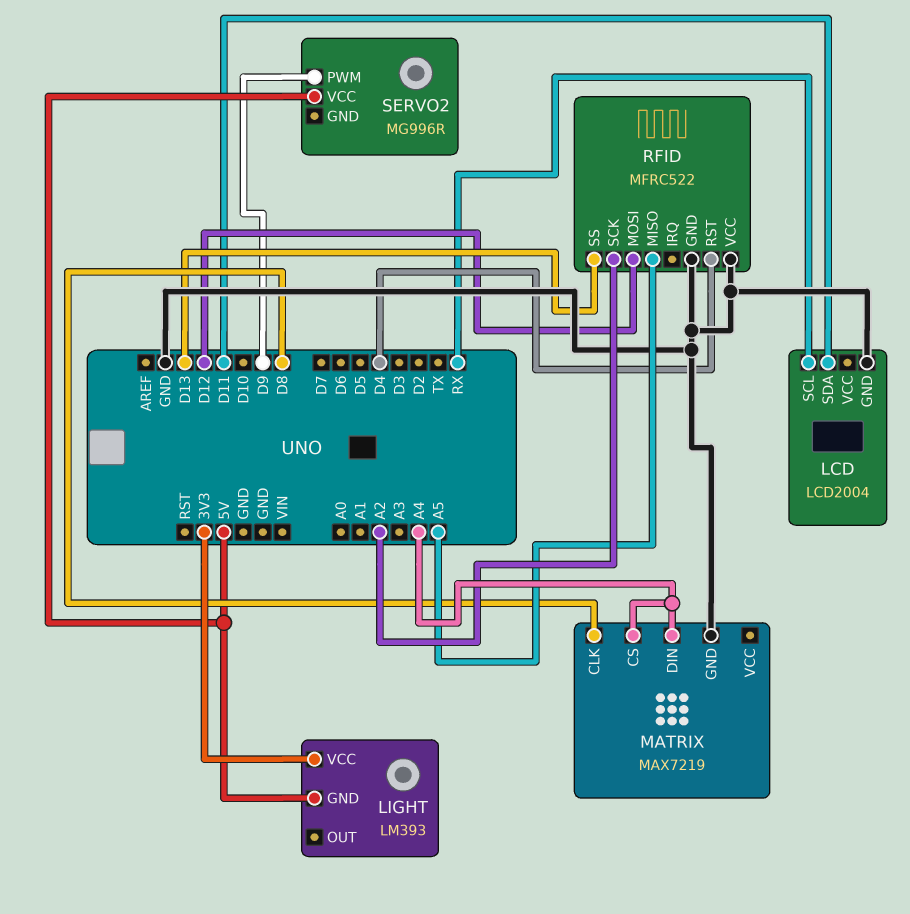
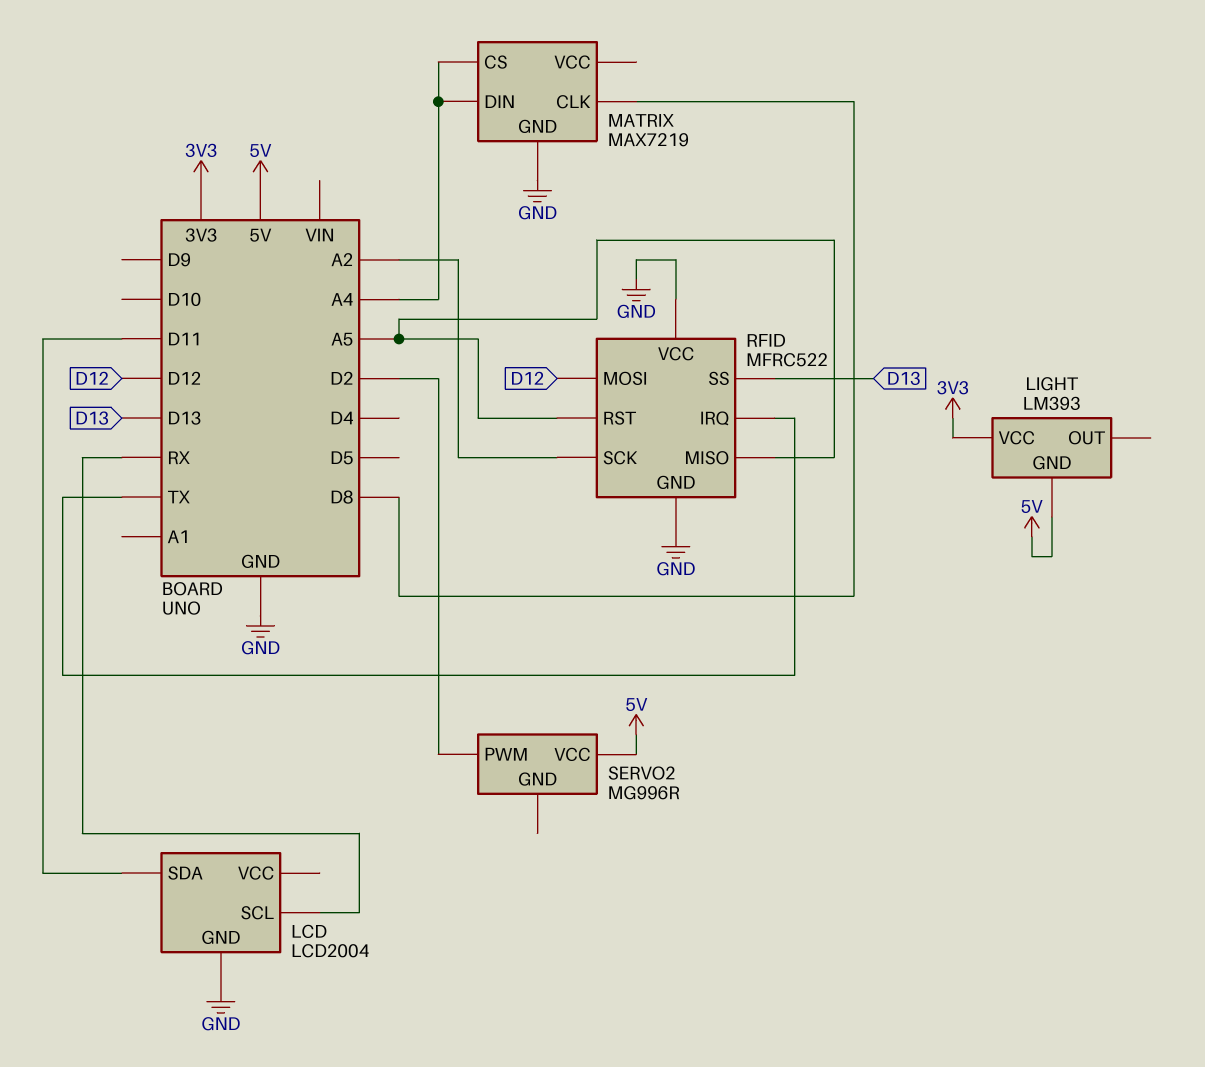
RFID pin IRQ: none -> TX
RFID pin RST: D4 -> A5
SERVO2 pin PWM: D9 -> D2

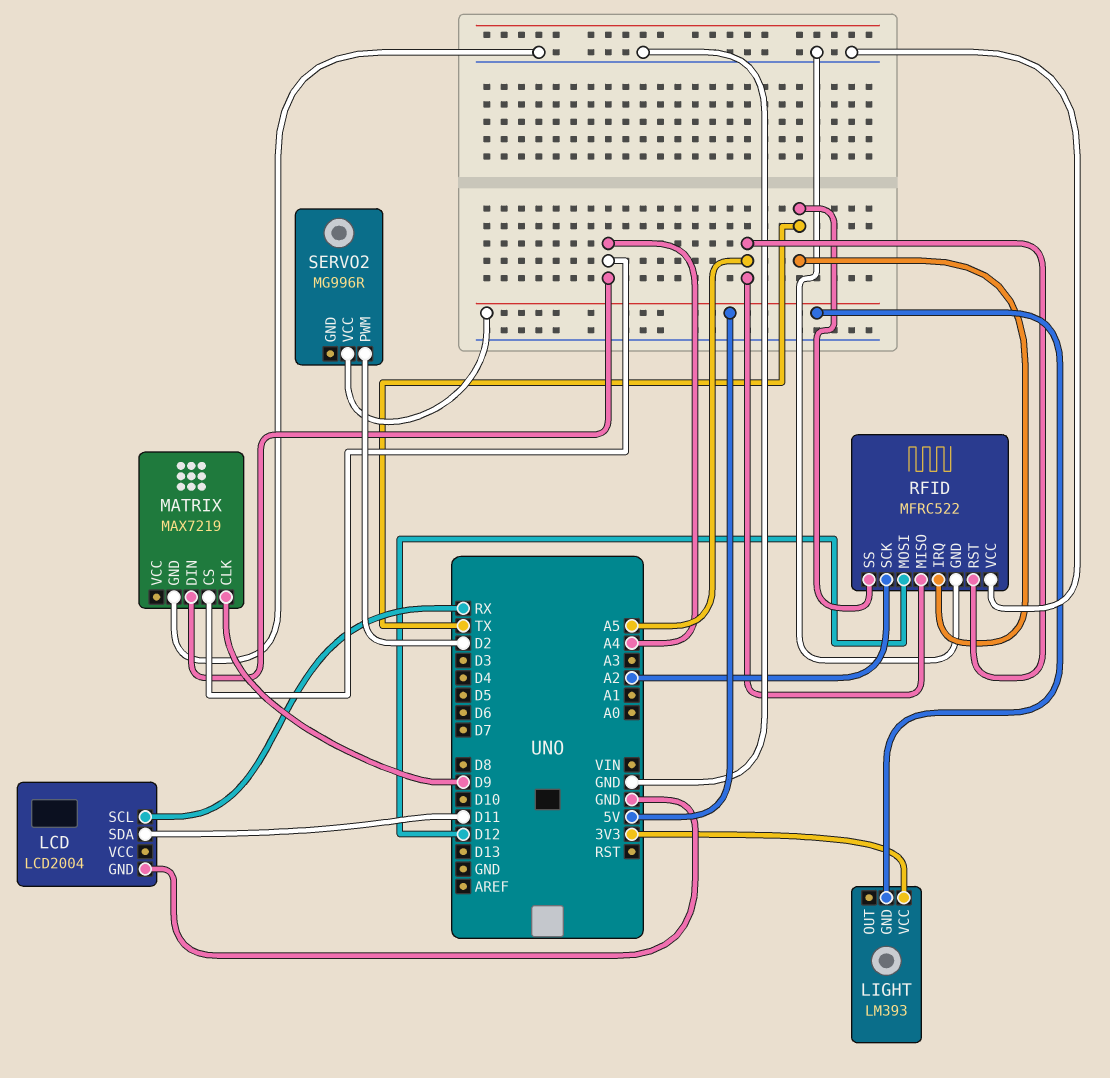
MATRIX pin CLK: D8 -> D9
RFID pin SS: D13 -> TX

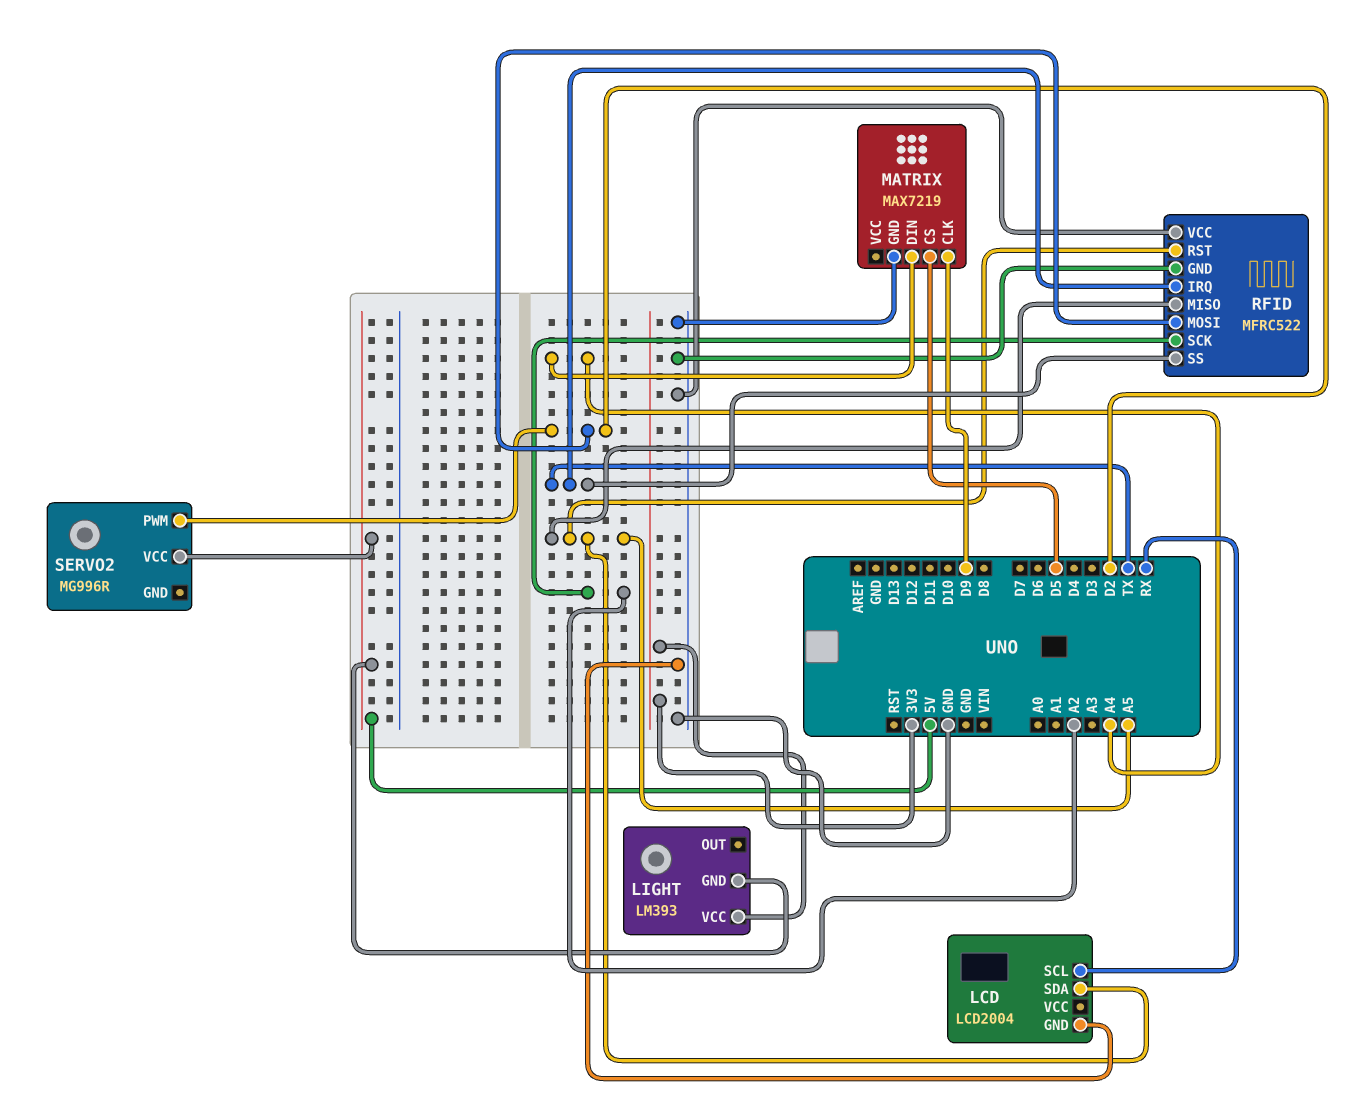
LCD pin SDA: D11 -> A5
MATRIX pin CS: A4 -> D5
RFID pin MOSI: D12 -> D2

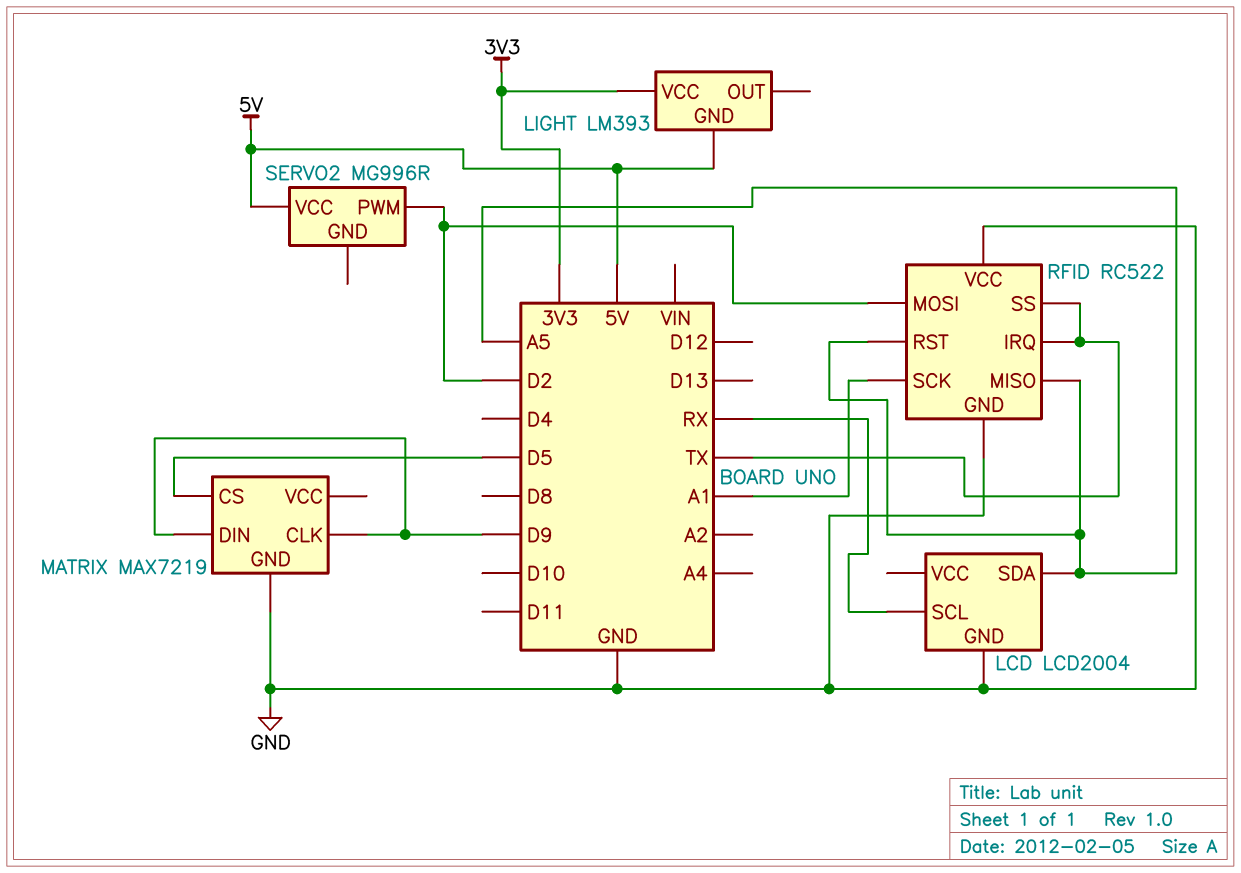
MATRIX pin DIN: A4 -> D9
RFID: MFRC522 -> RC522
RFID pin SCK: A2 -> A1

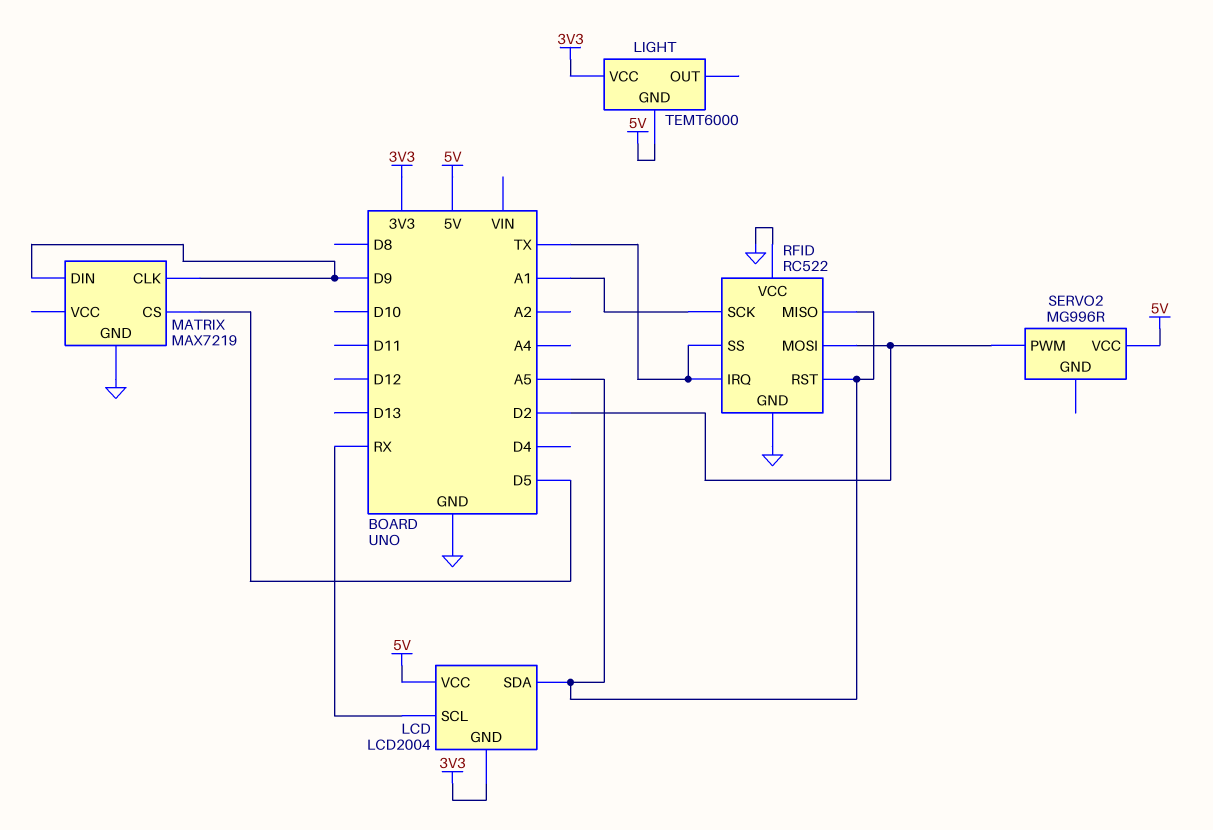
LCD pin GND: GND -> 3V3
LCD pin VCC: none -> 5V
LIGHT: LM393 -> TEMT6000

